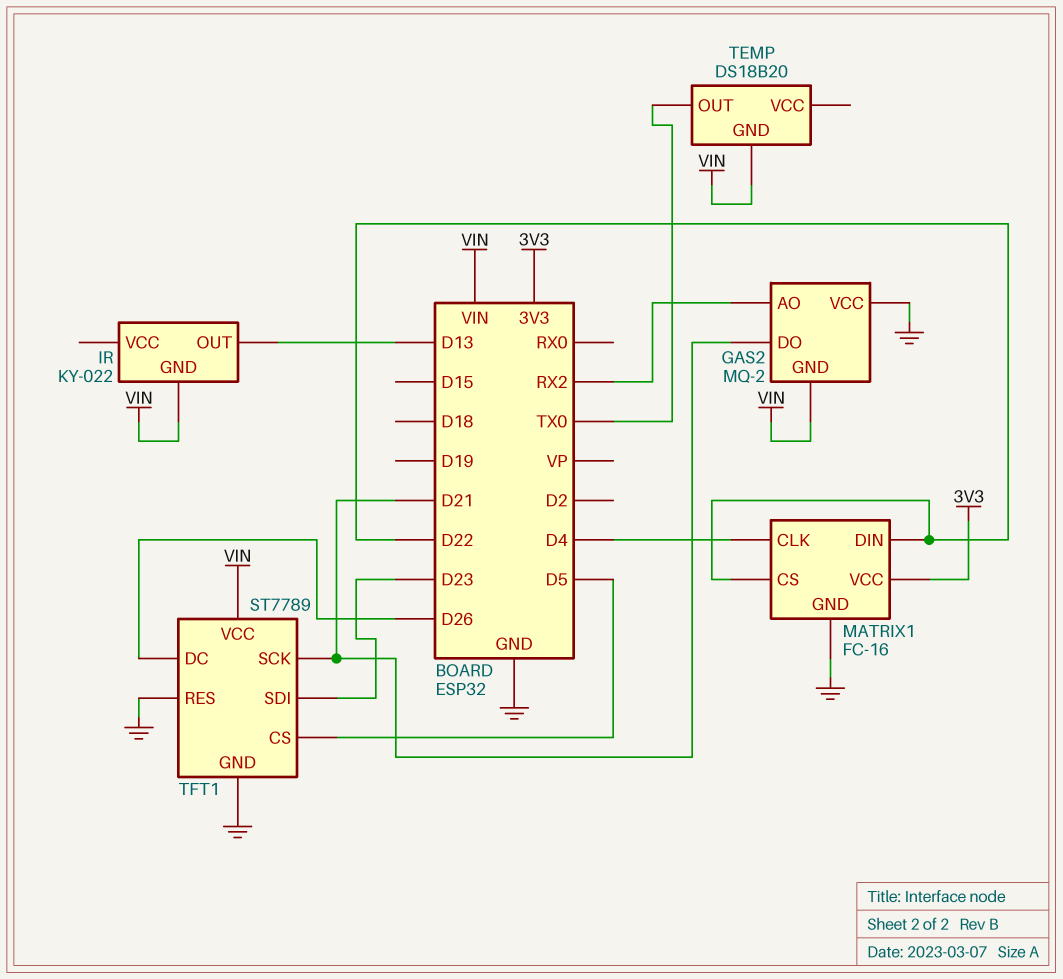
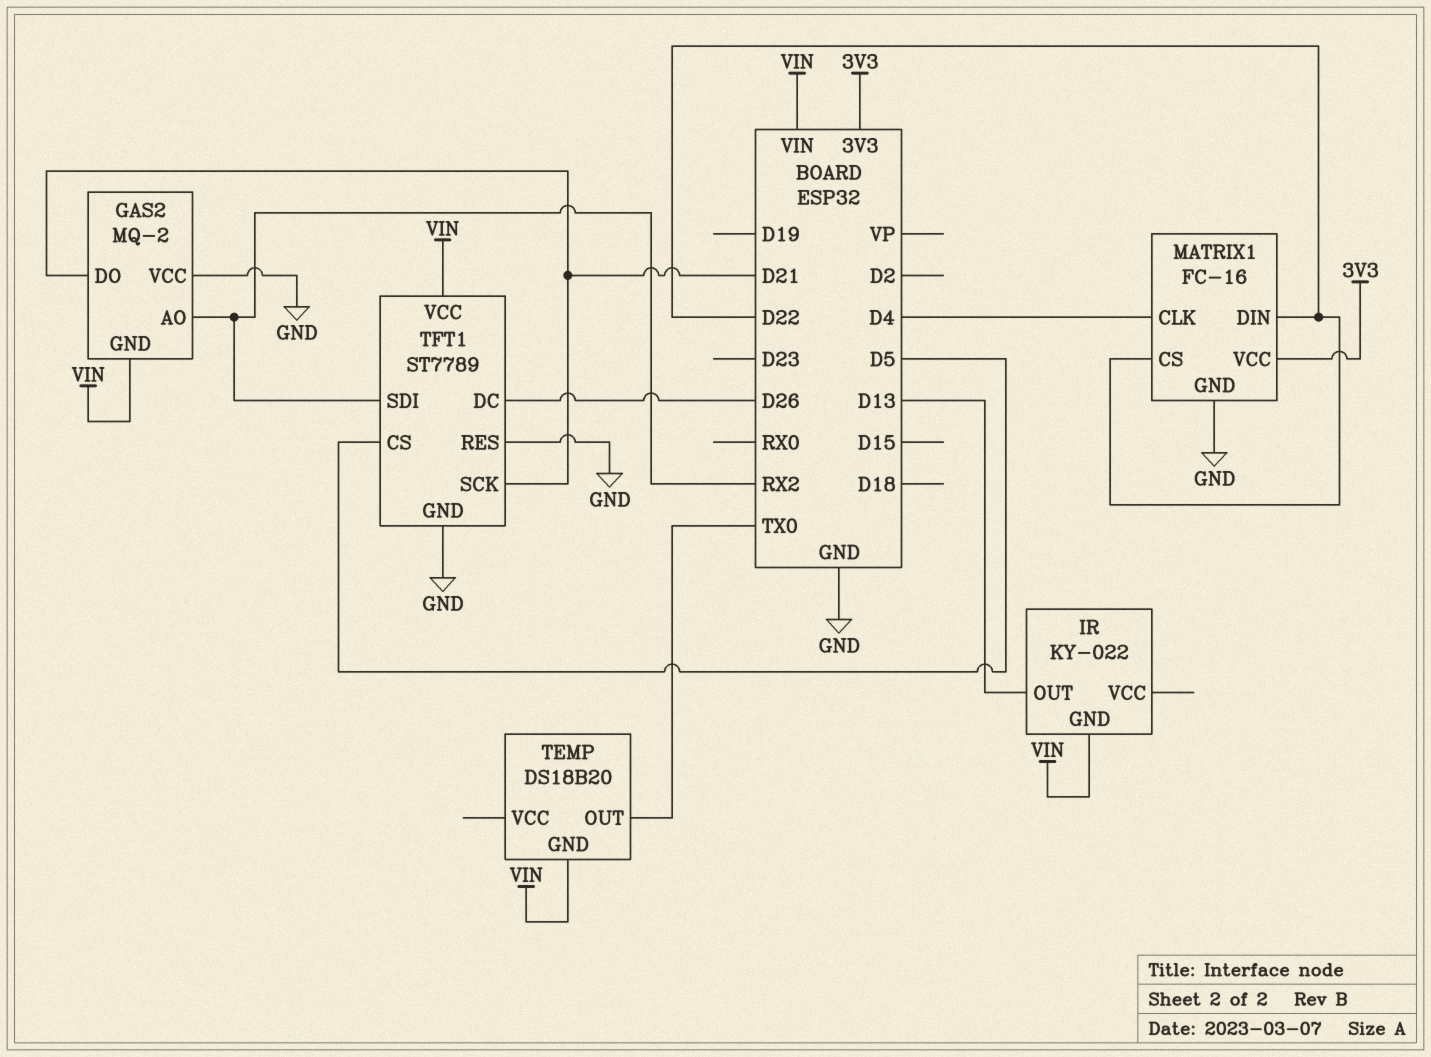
TFT1 pin SDI: D23 -> RX2

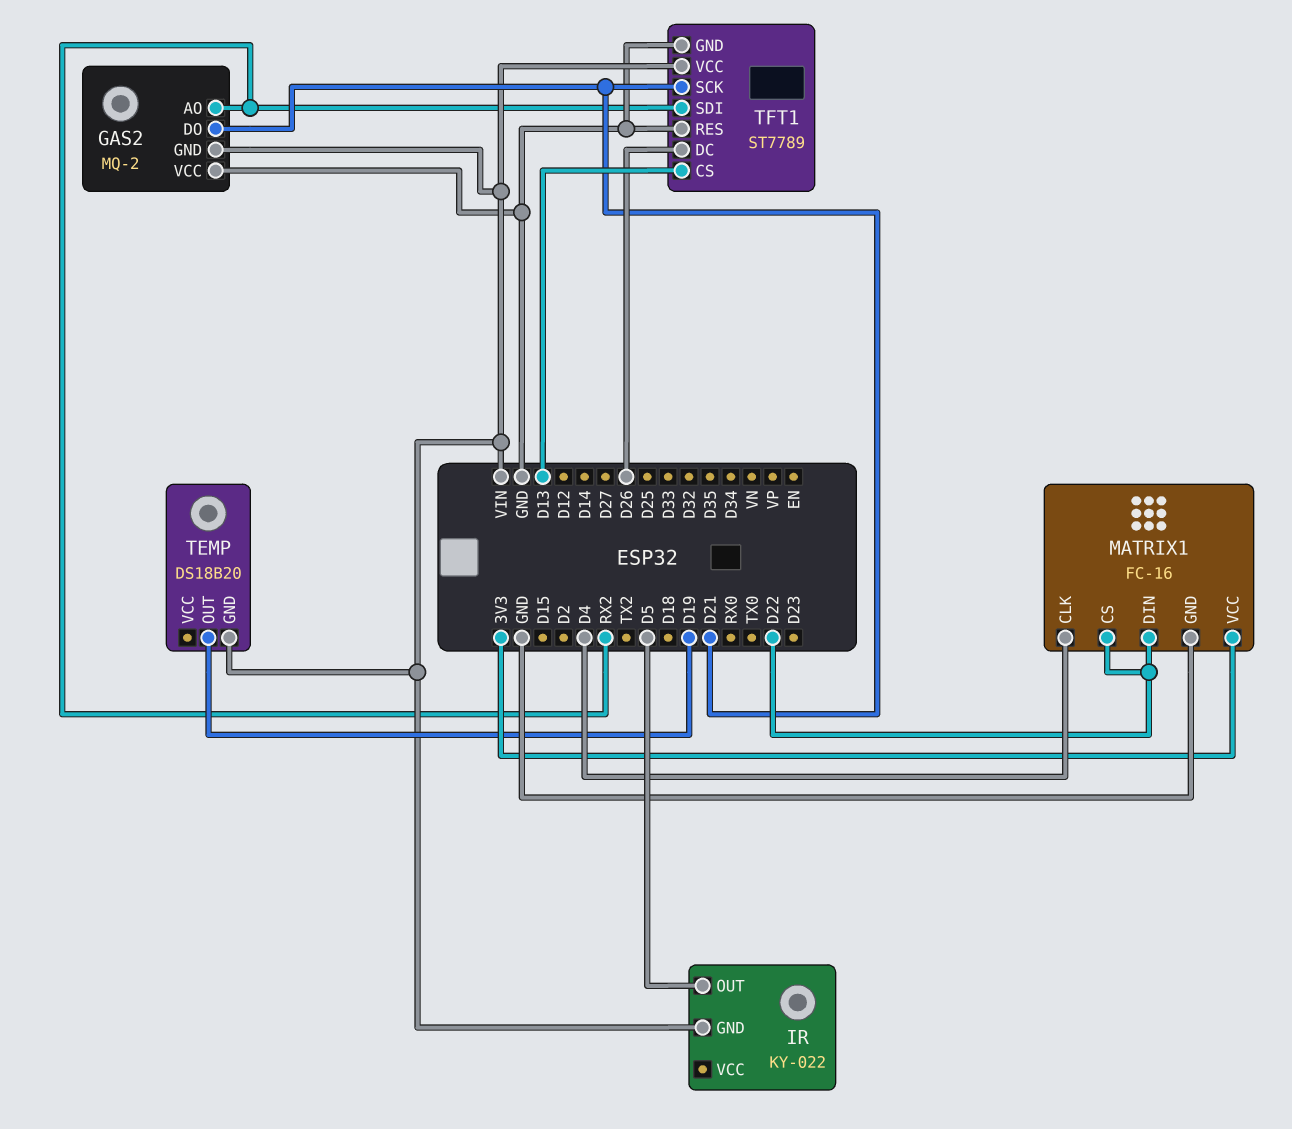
IR pin OUT: D13 -> D5
TEMP pin OUT: TX0 -> D19
TFT1 pin CS: D5 -> D13

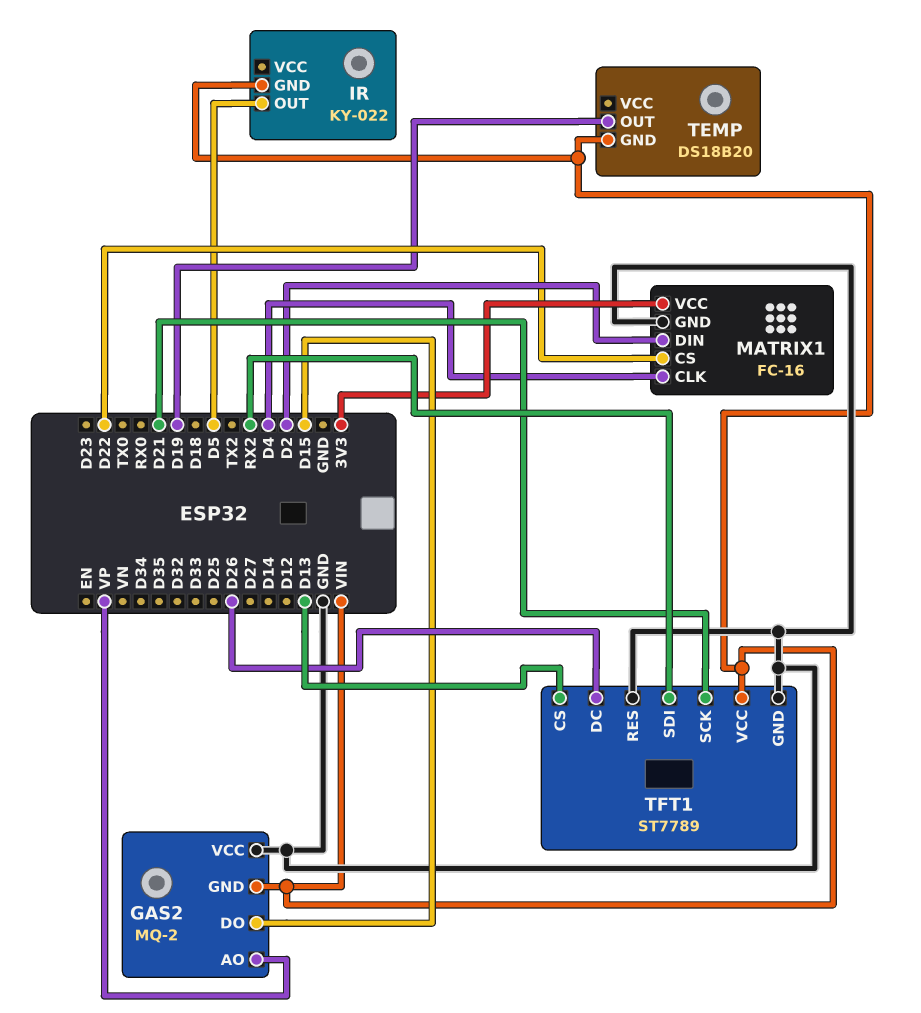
GAS2 pin AO: RX2 -> VP
GAS2 pin DO: D21 -> D15
MATRIX1 pin DIN: D22 -> D2

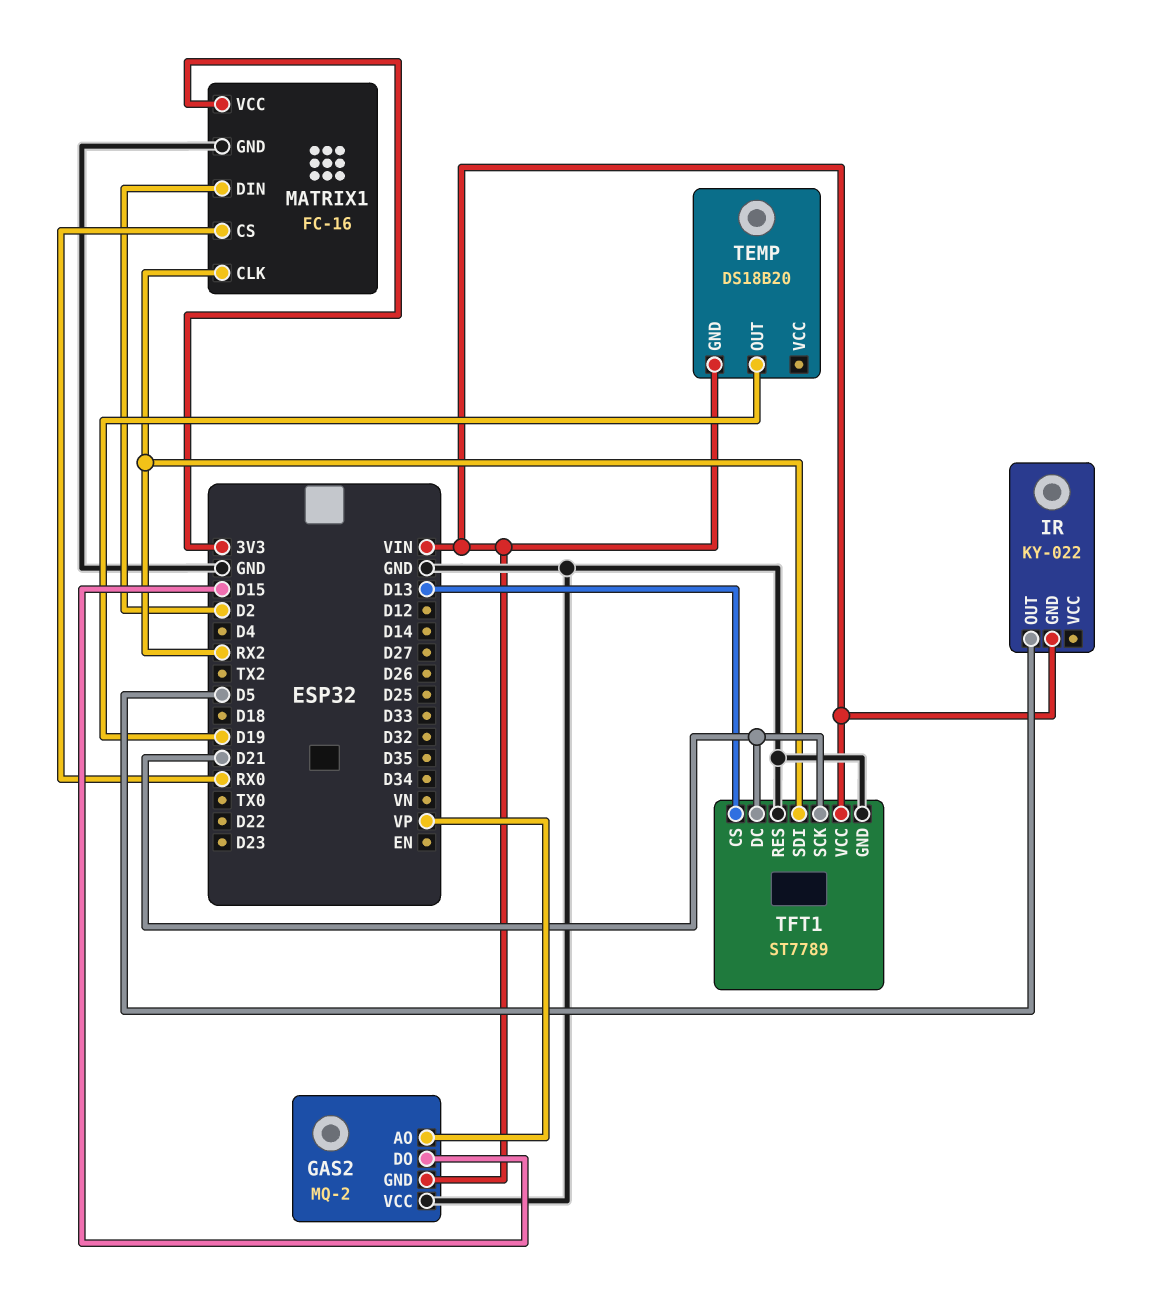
MATRIX1 pin CLK: D4 -> RX2
MATRIX1 pin CS: D22 -> RX0
TFT1 pin DC: D26 -> D21

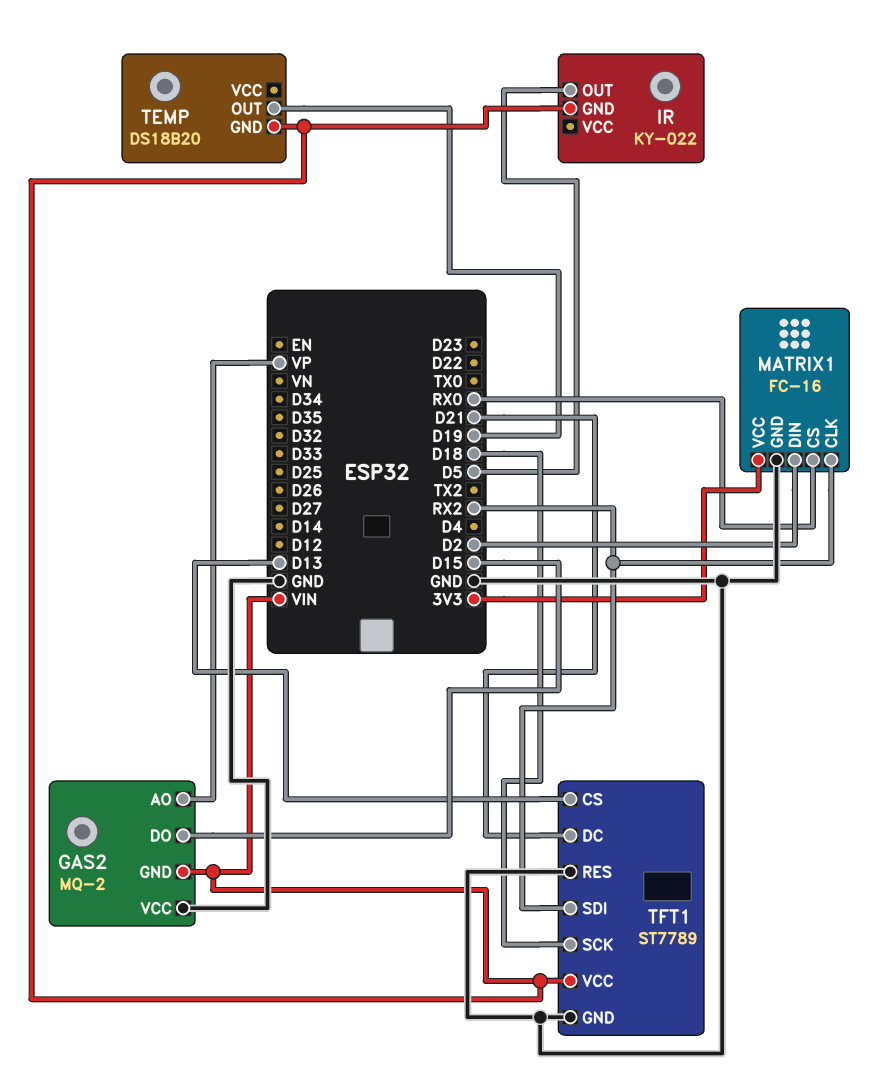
TFT1 pin SCK: D21 -> D18

